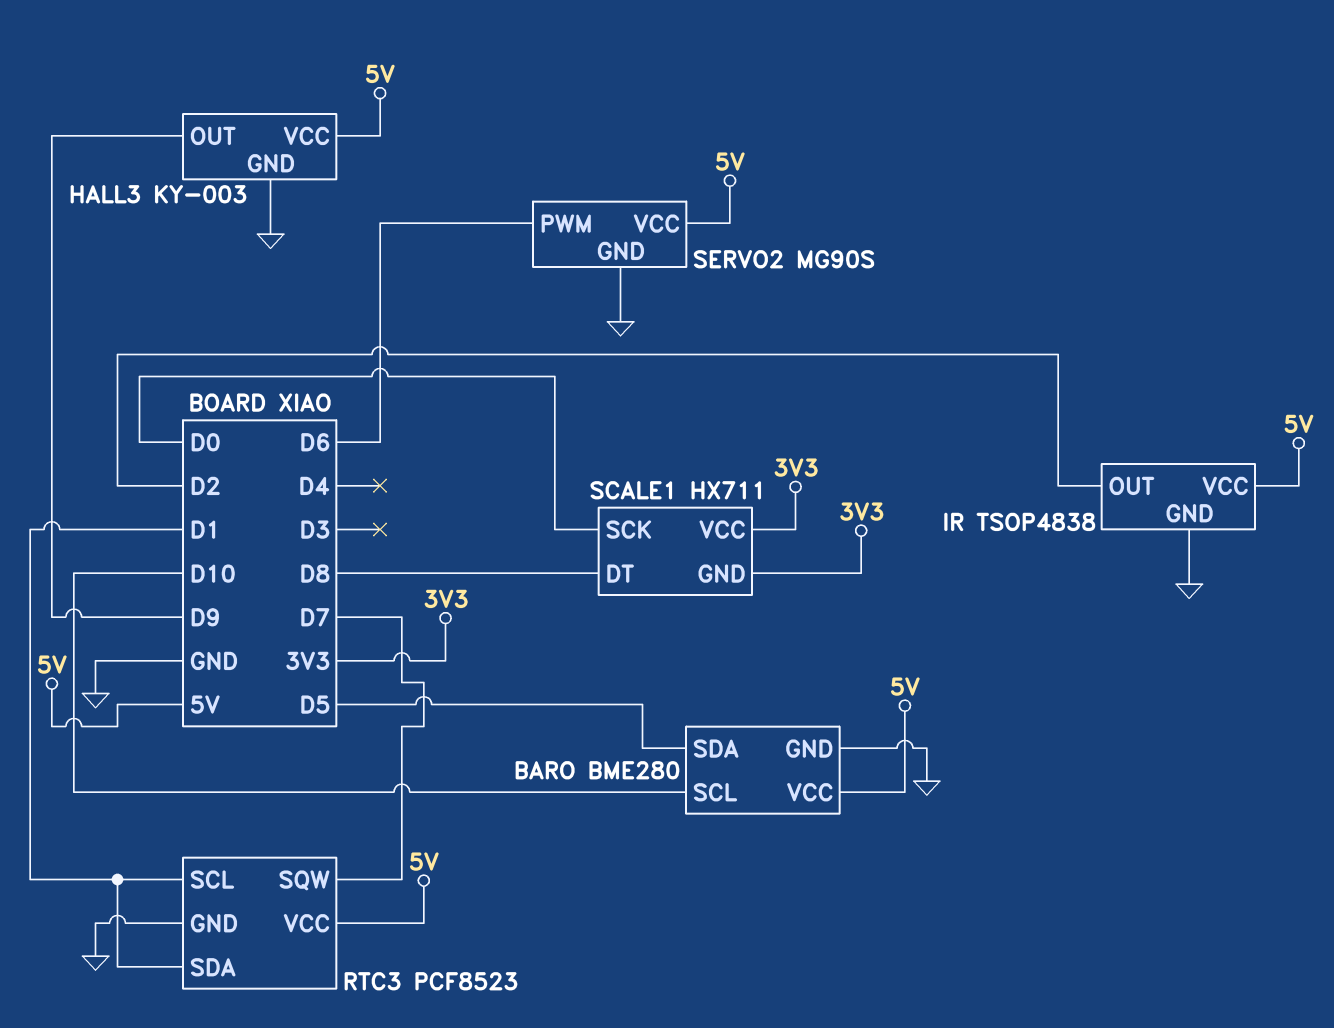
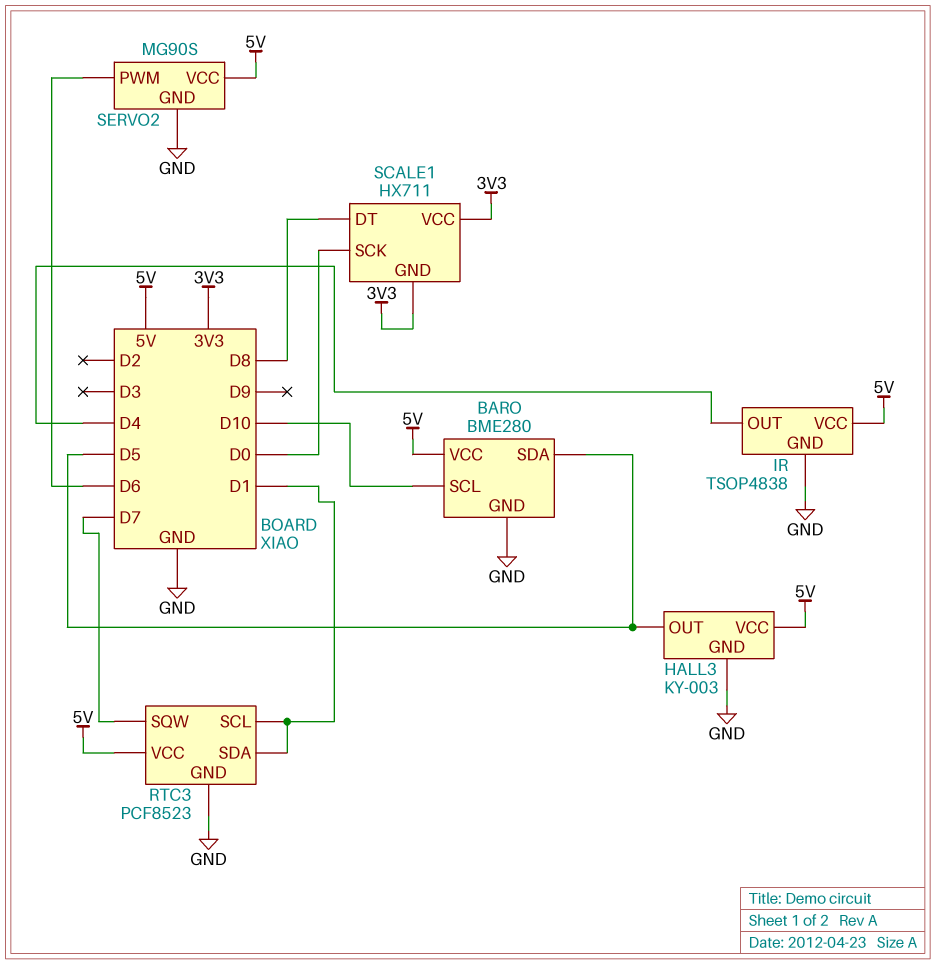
HALL3 pin OUT: D9 -> D5
IR pin OUT: D2 -> D4

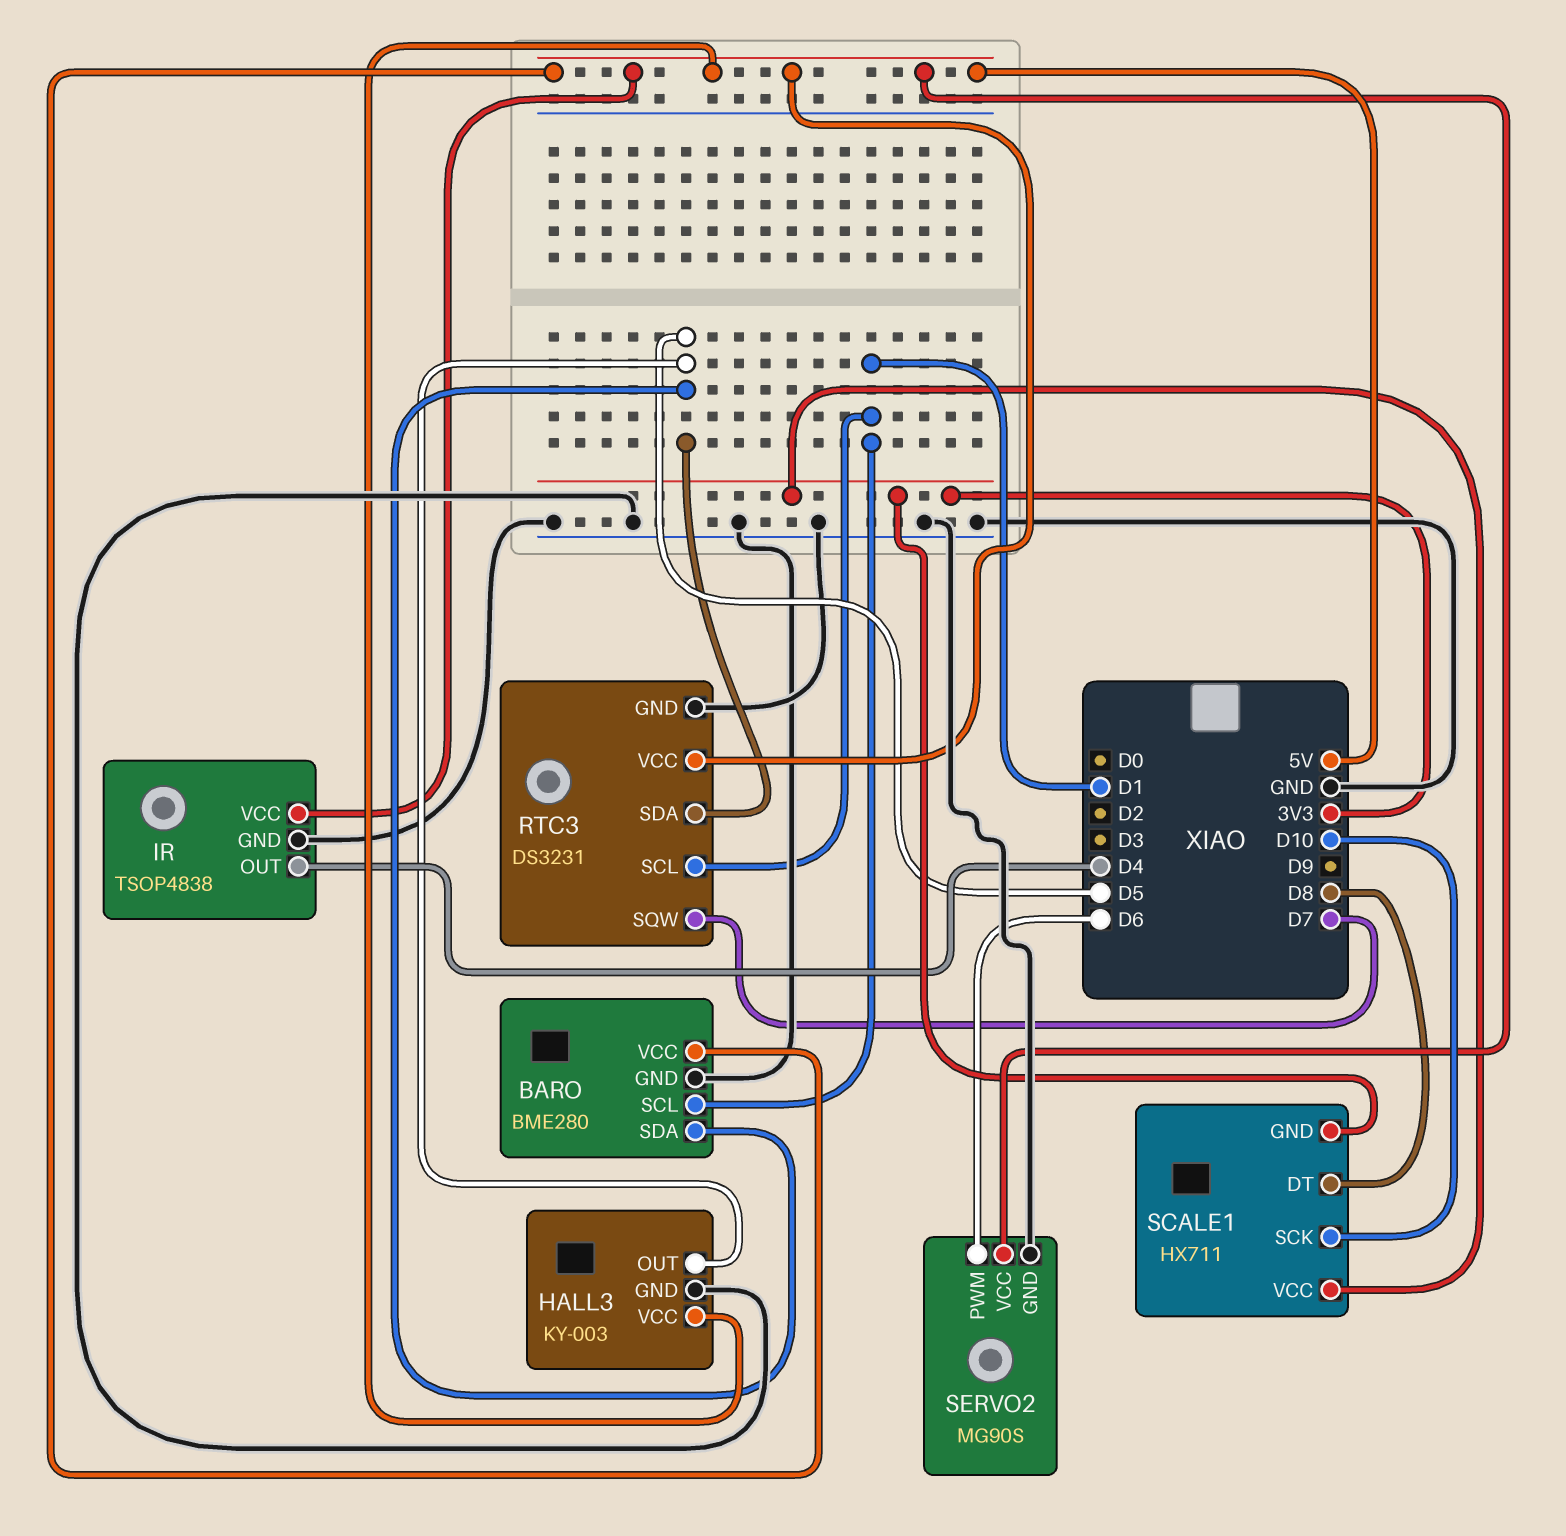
BARO pin SCL: D10 -> D1
RTC3: PCF8523 -> DS3231
RTC3 pin SDA: D1 -> D5
SCALE1 pin SCK: D0 -> D10

